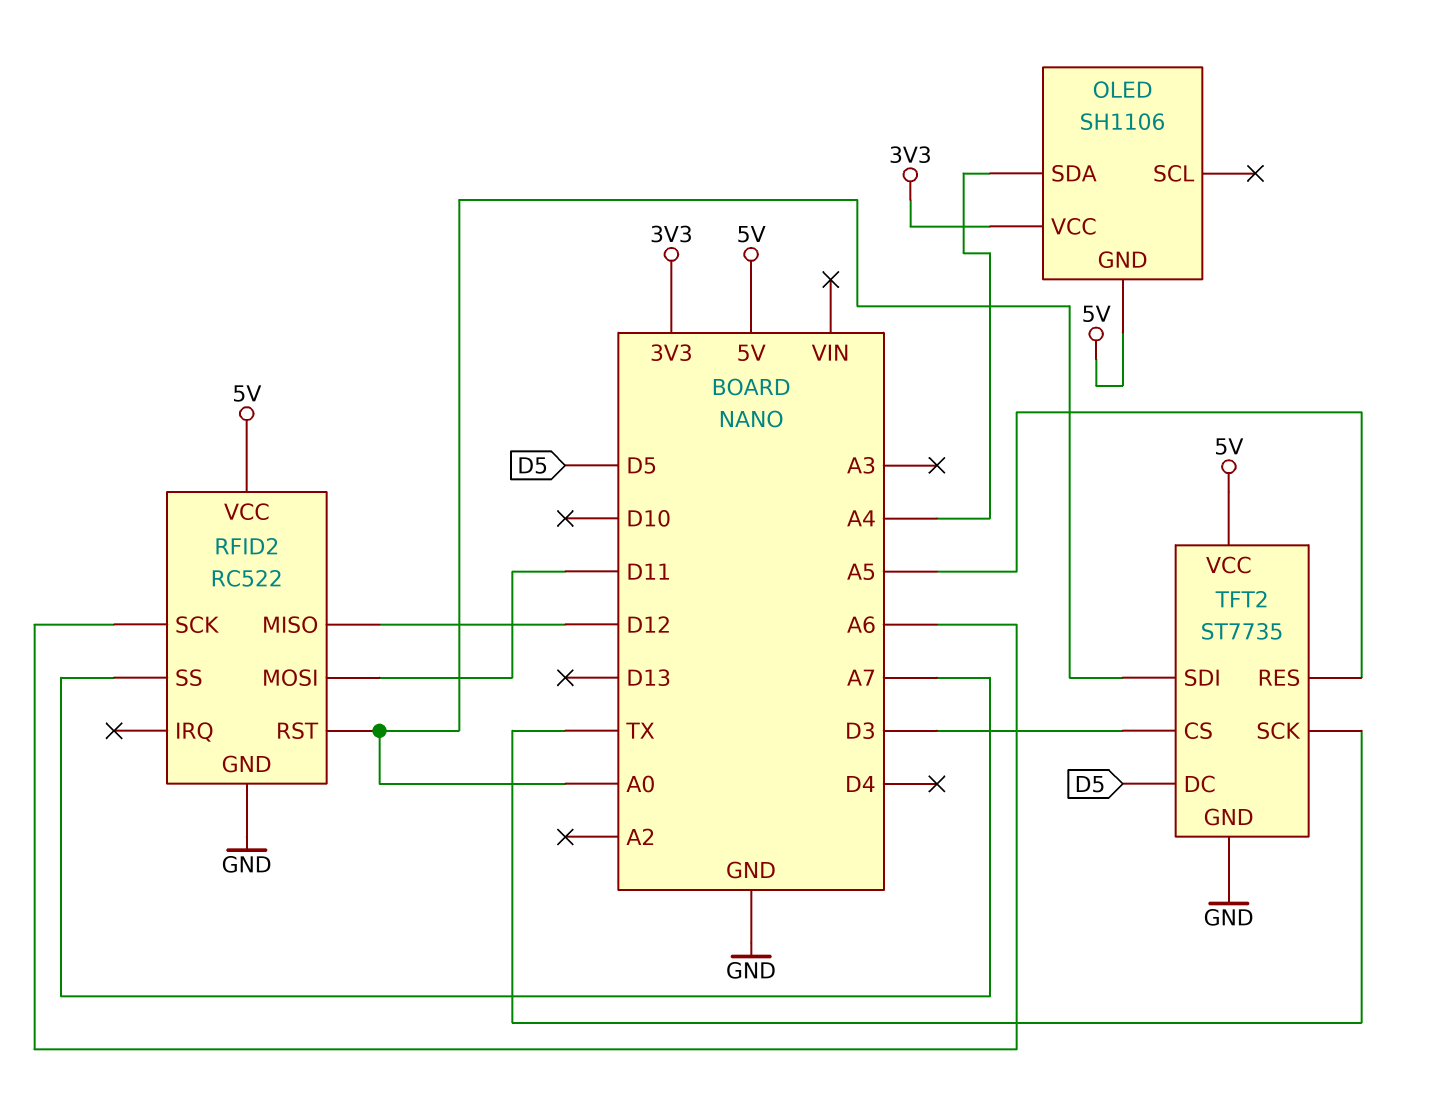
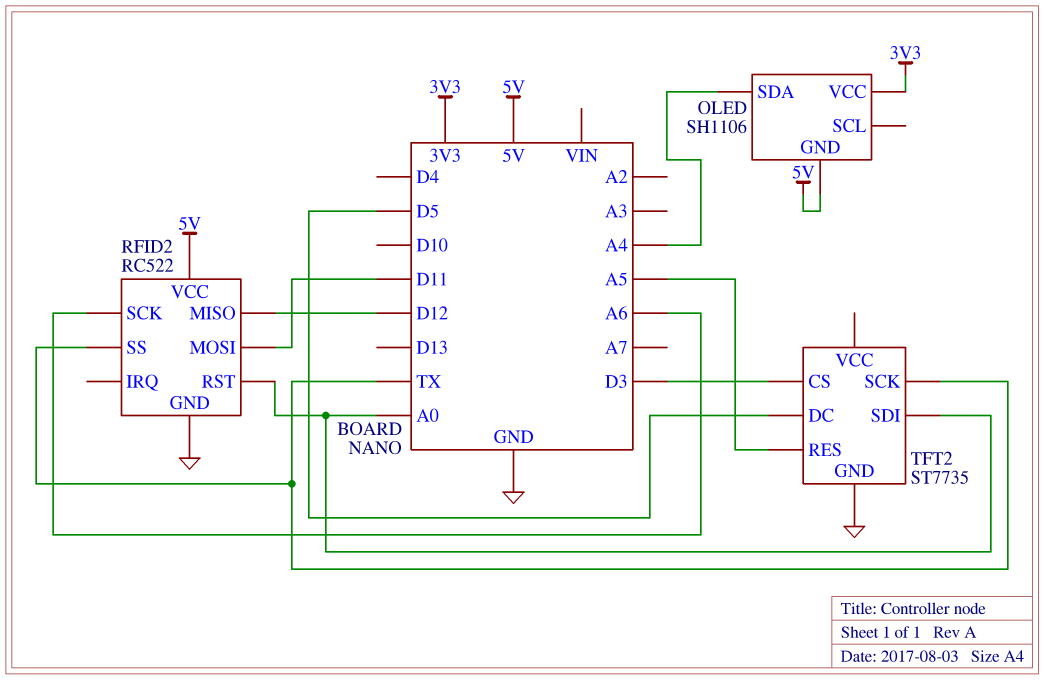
RFID2 pin SS: A7 -> TX
TFT2 pin VCC: 5V -> none

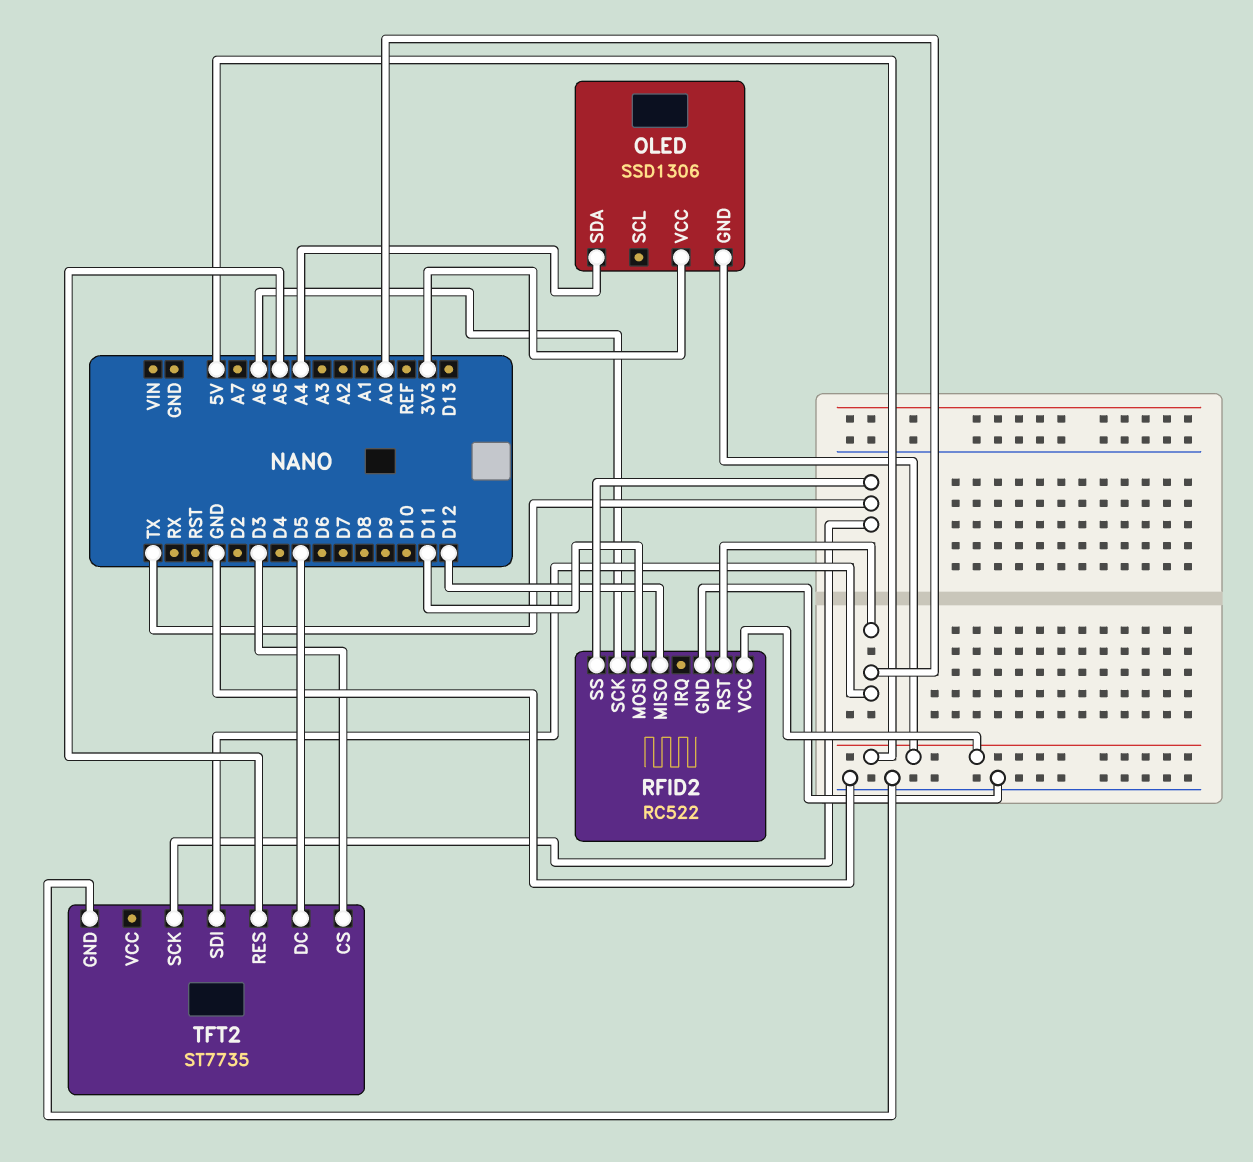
OLED: SH1106 -> SSD1306

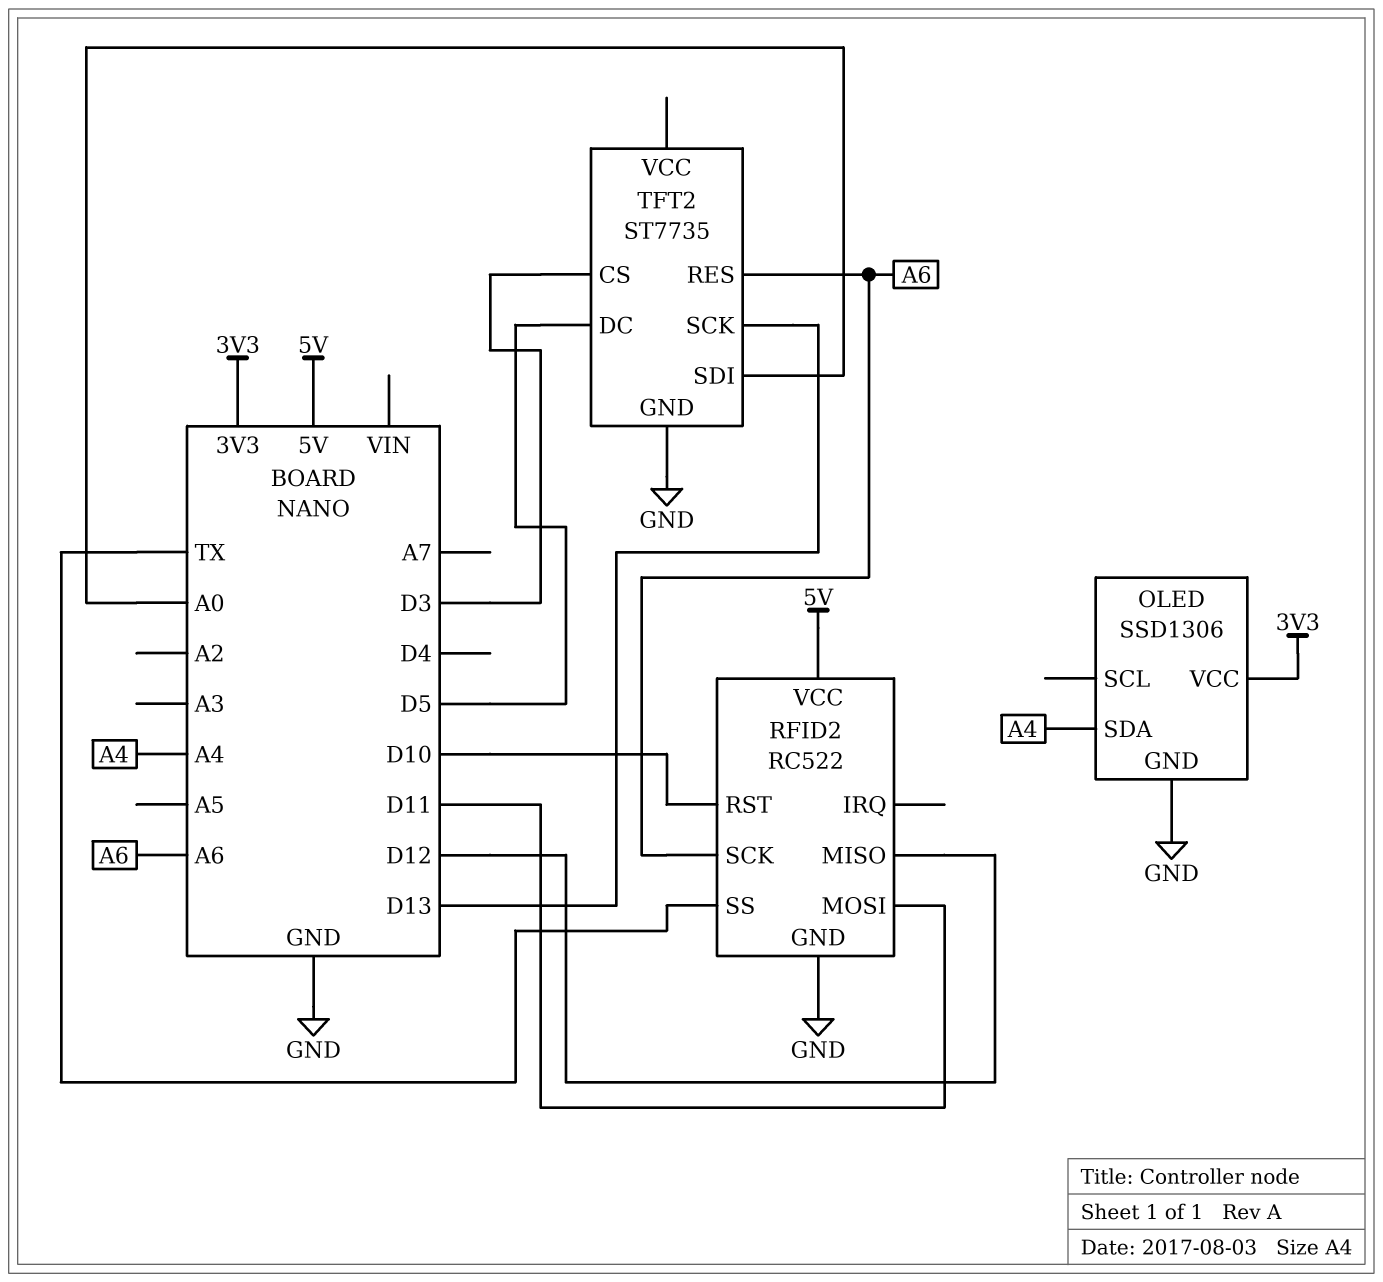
OLED pin GND: 5V -> GND
RFID2 pin RST: A0 -> D10
TFT2 pin RES: A5 -> A6
TFT2 pin SCK: TX -> D13

